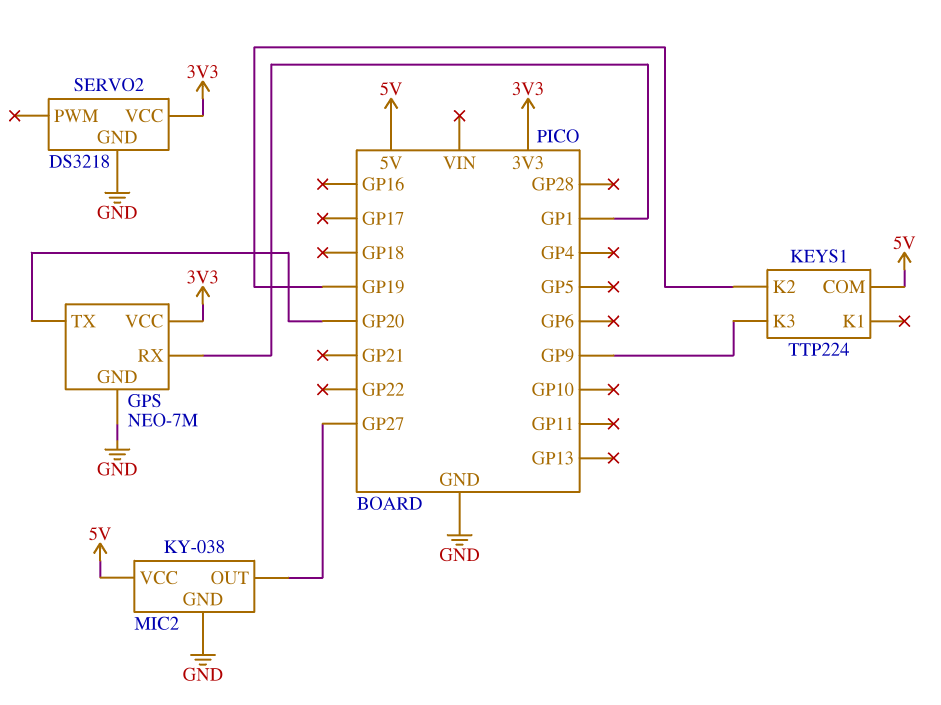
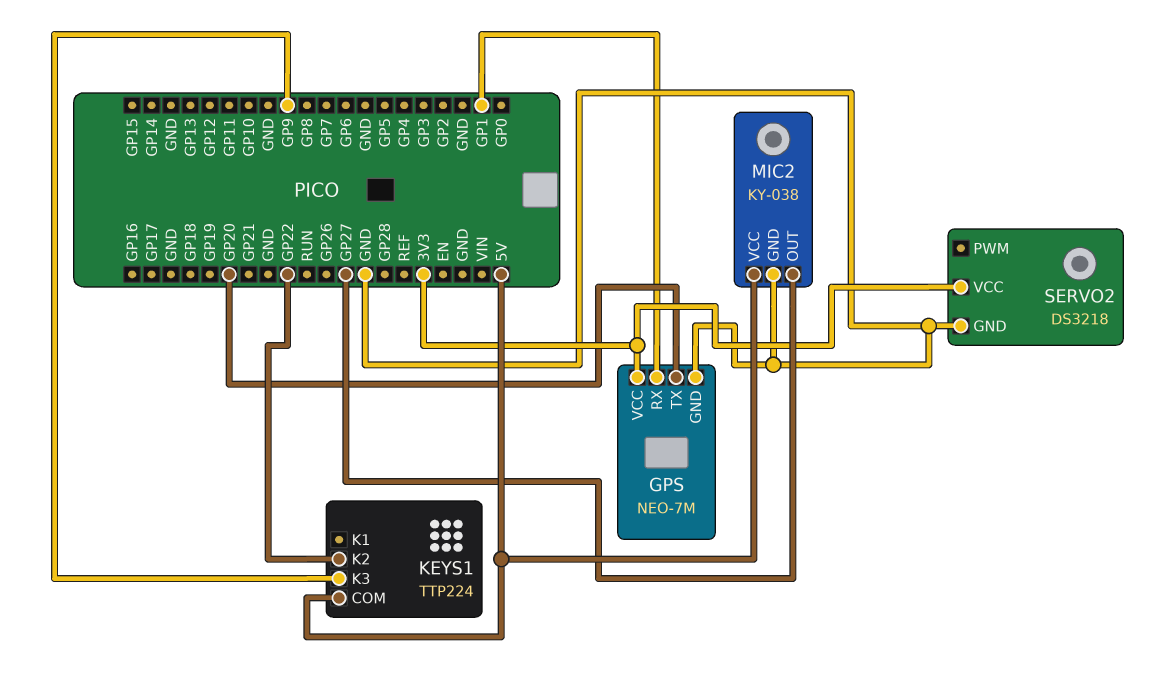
KEYS1 pin K2: GP19 -> GP22

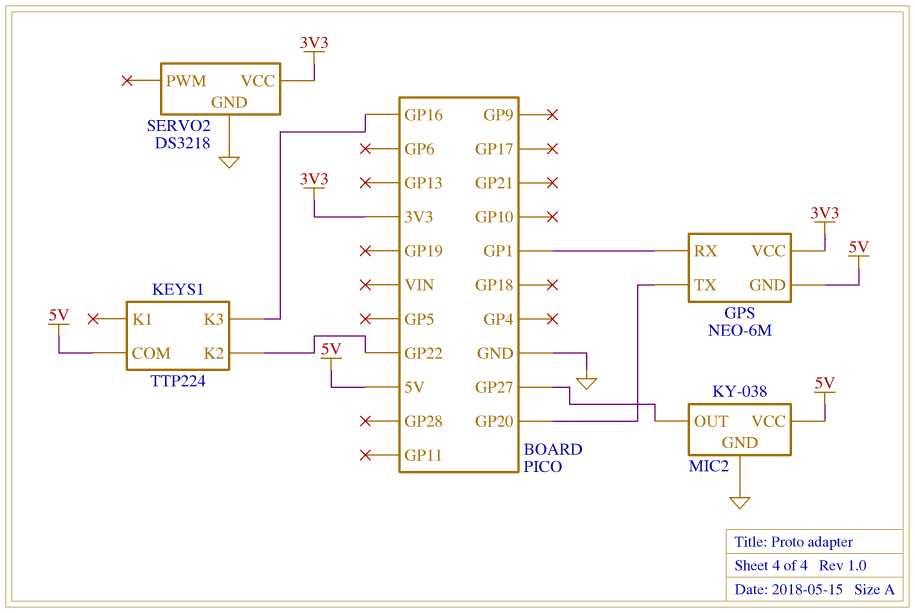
GPS: NEO-7M -> NEO-6M
GPS pin GND: GND -> 5V
KEYS1 pin K3: GP9 -> GP16

